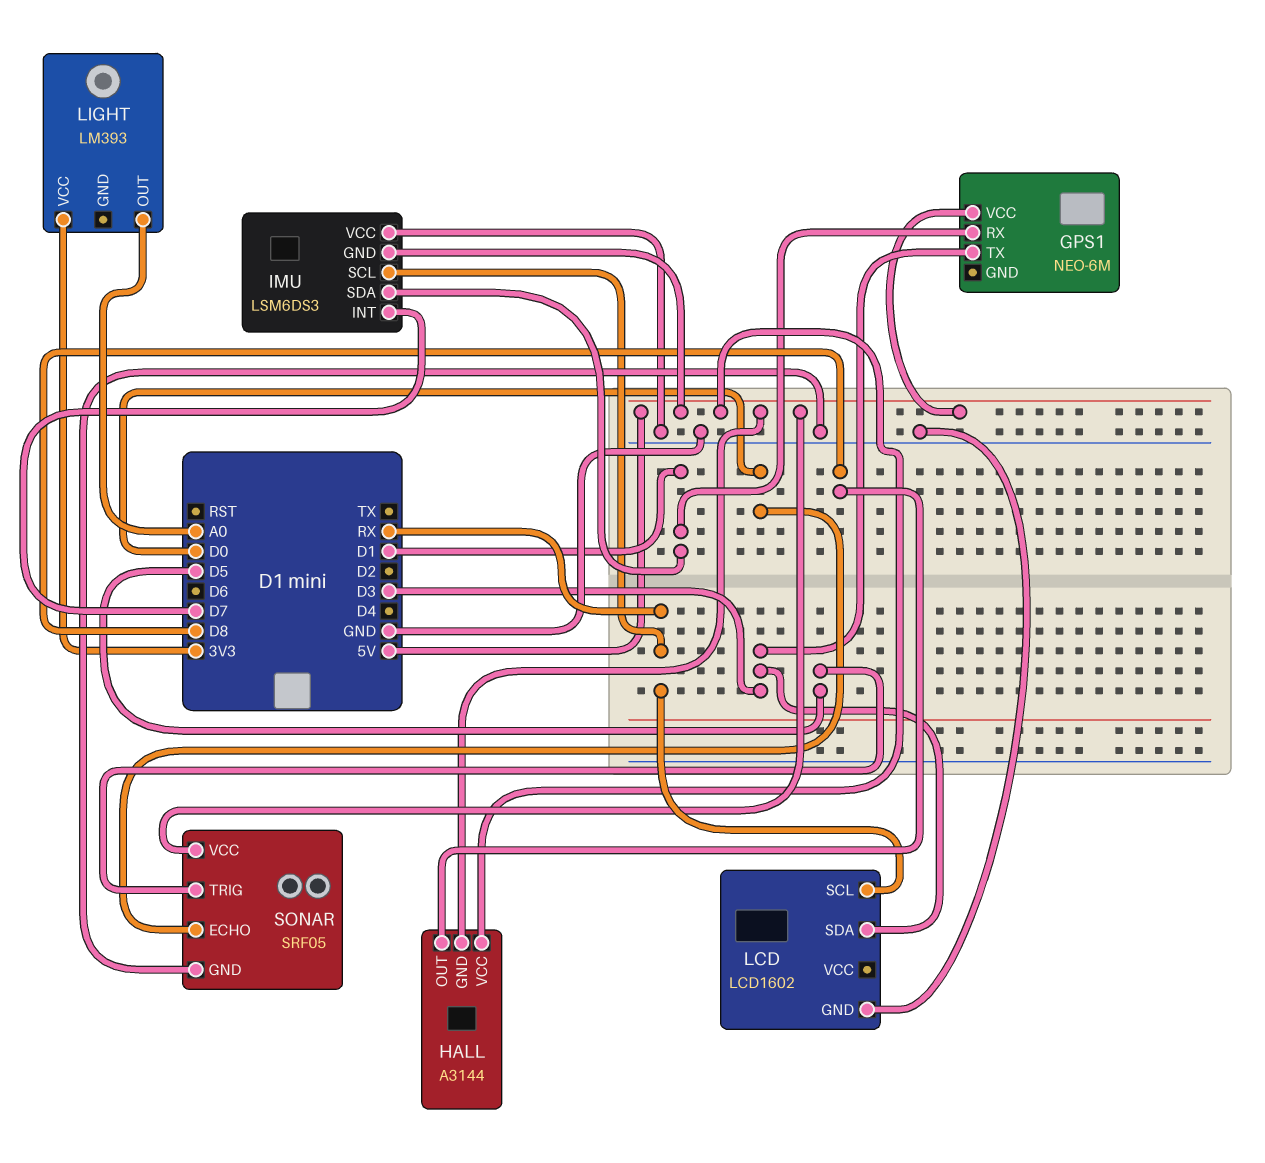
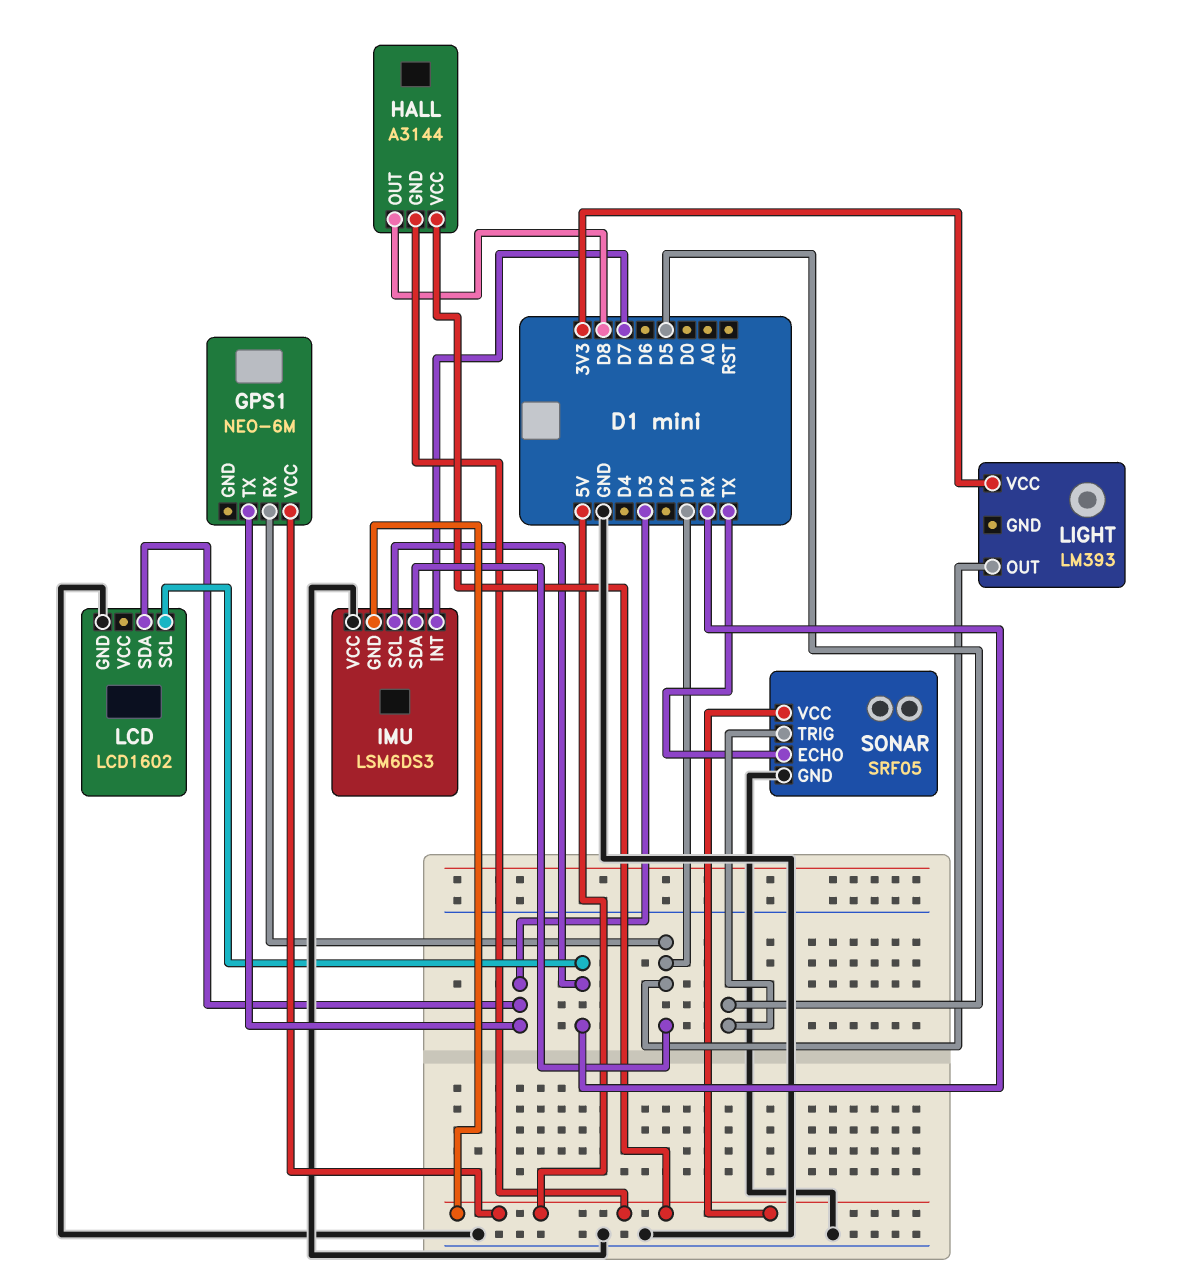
LIGHT pin OUT: A0 -> D1
SONAR pin ECHO: D0 -> TX

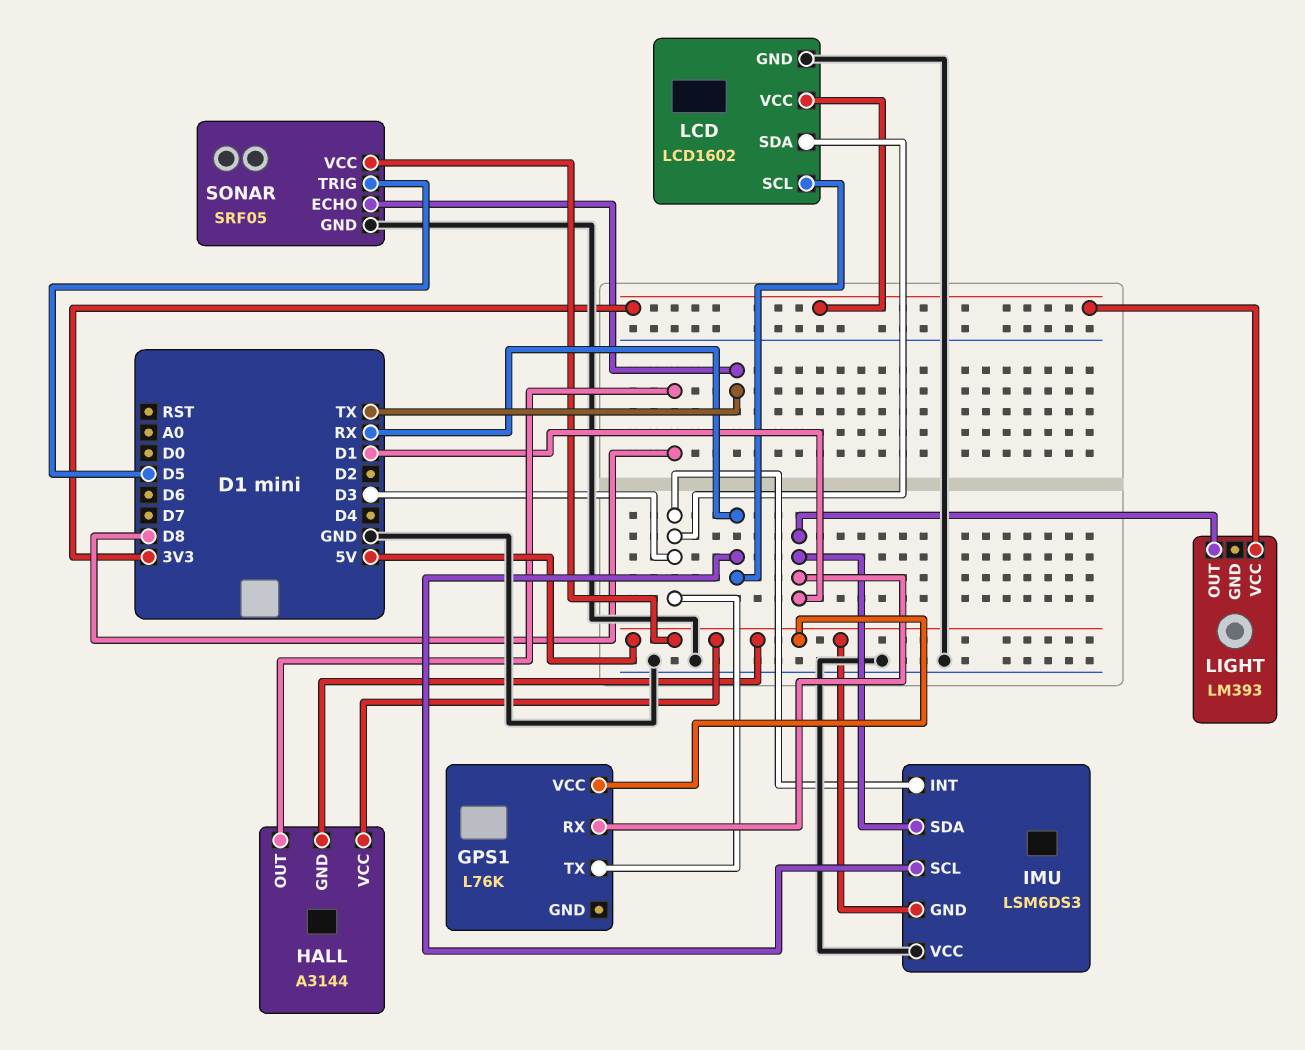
GPS1: NEO-6M -> L76K
IMU pin INT: D7 -> D3
LCD pin VCC: none -> 3V3

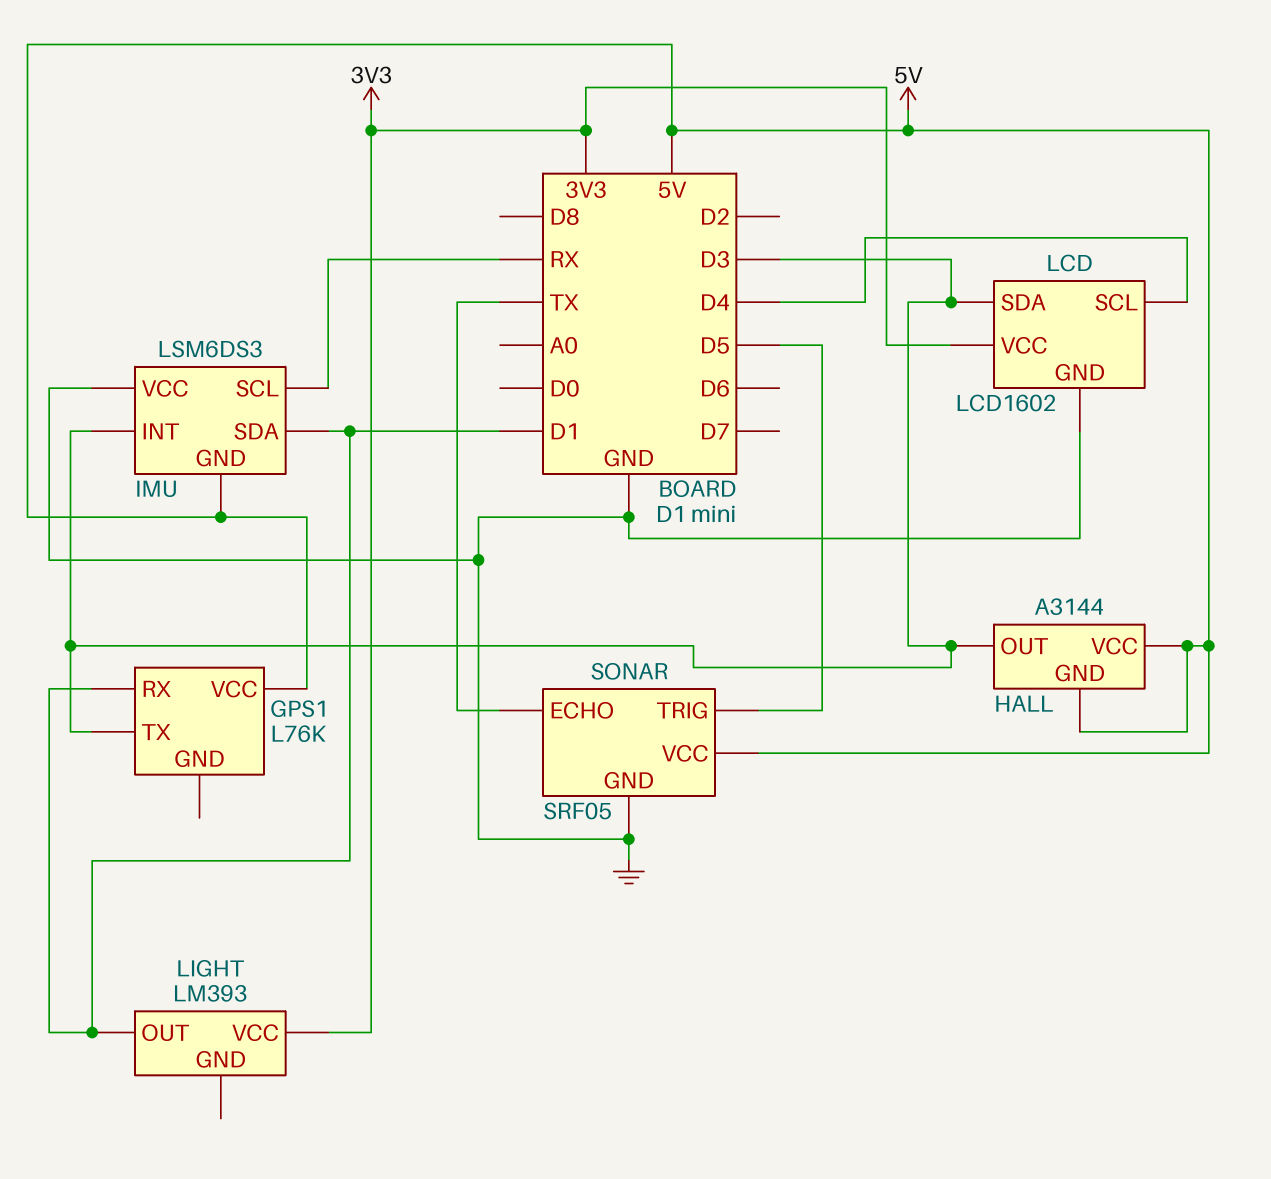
HALL pin OUT: D8 -> D3
LCD pin SCL: RX -> D4

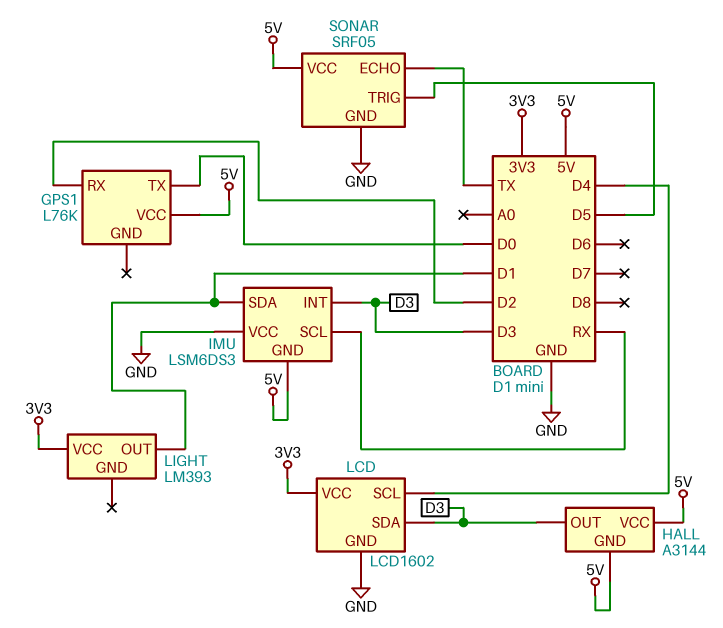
GPS1 pin RX: D1 -> D2
GPS1 pin TX: D3 -> D0

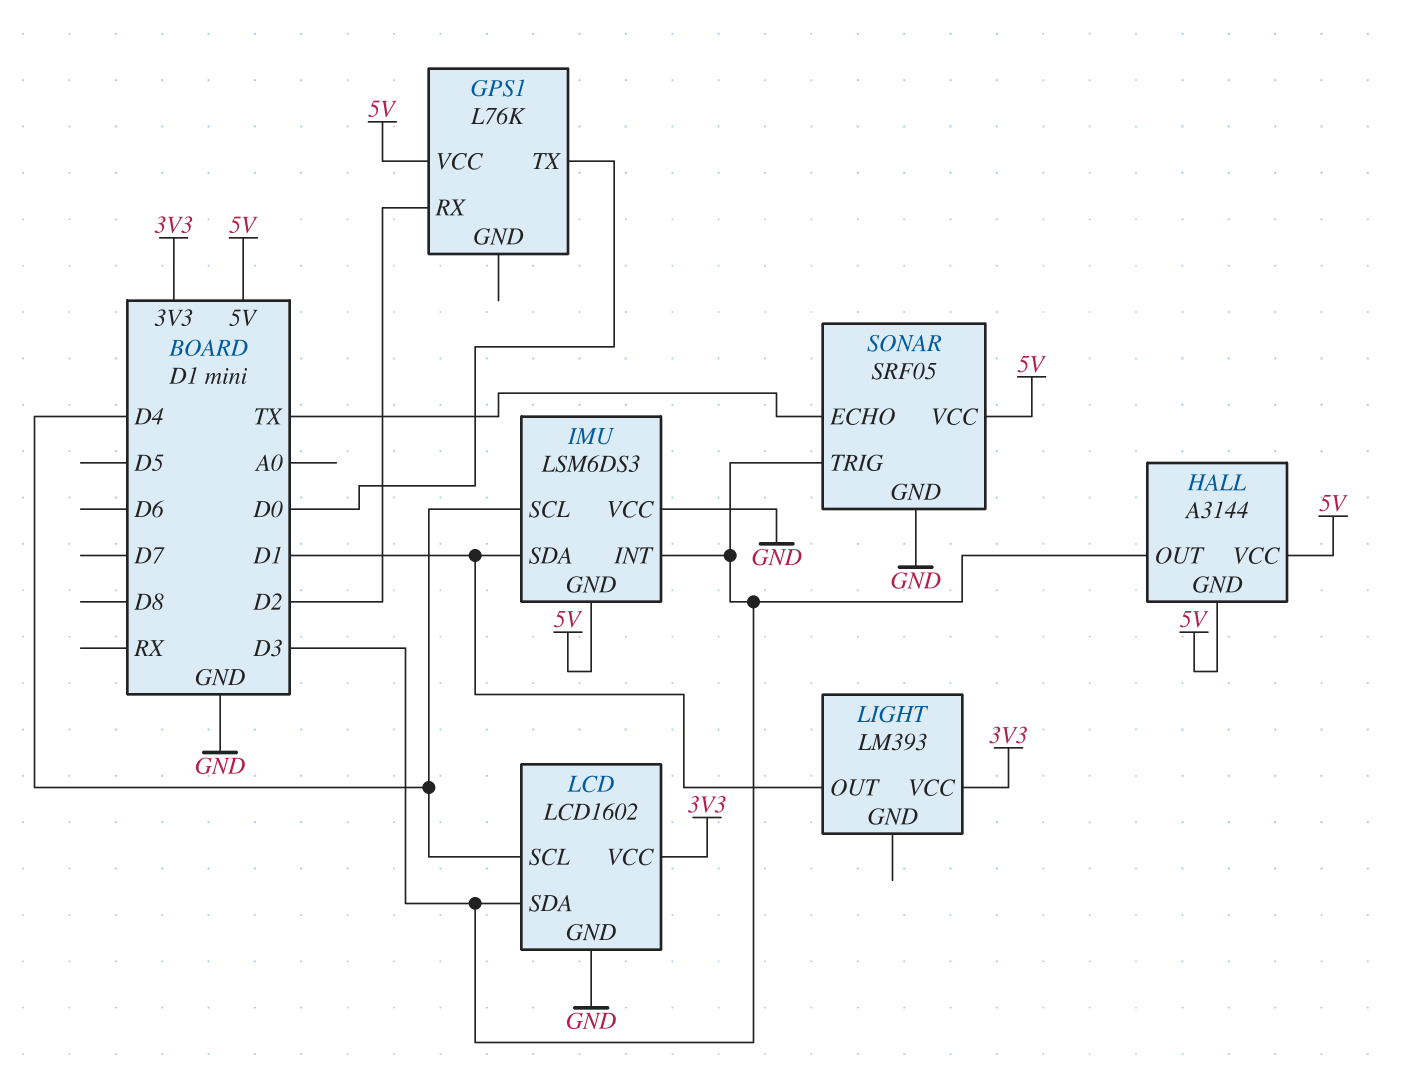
IMU pin SCL: RX -> D4
SONAR pin TRIG: D5 -> D3

